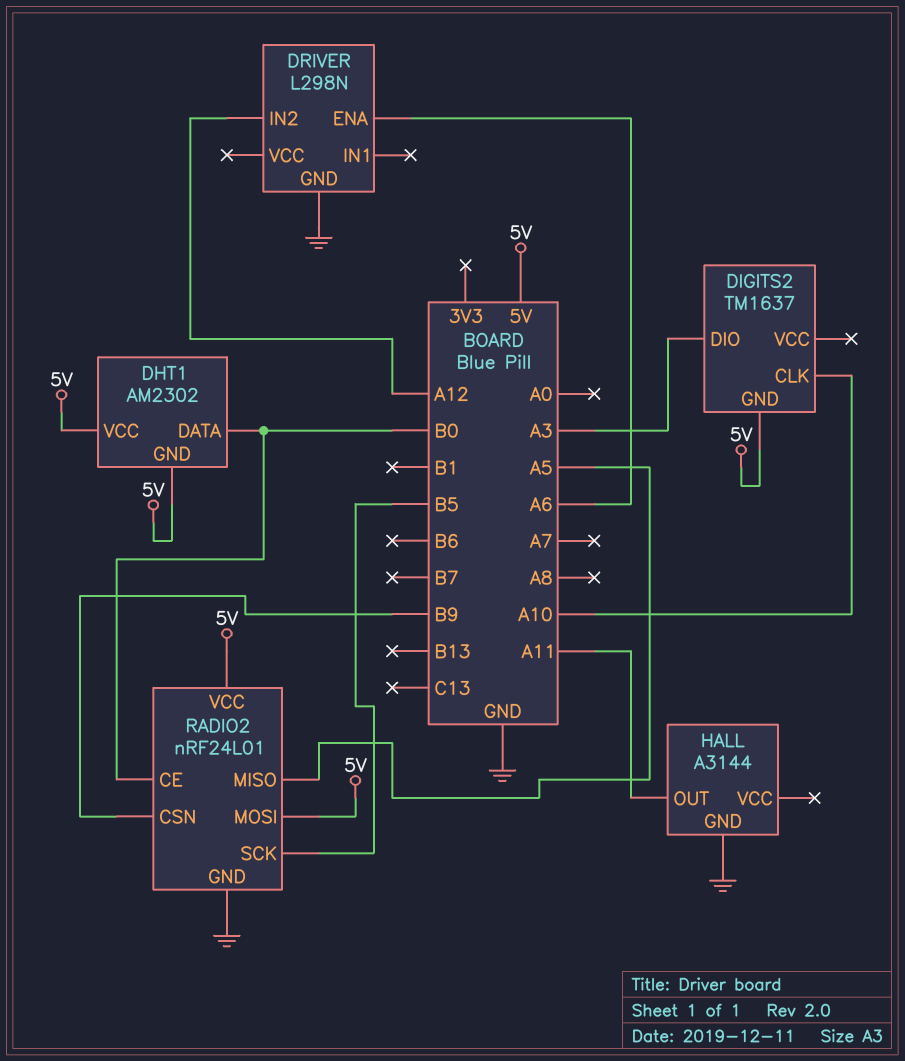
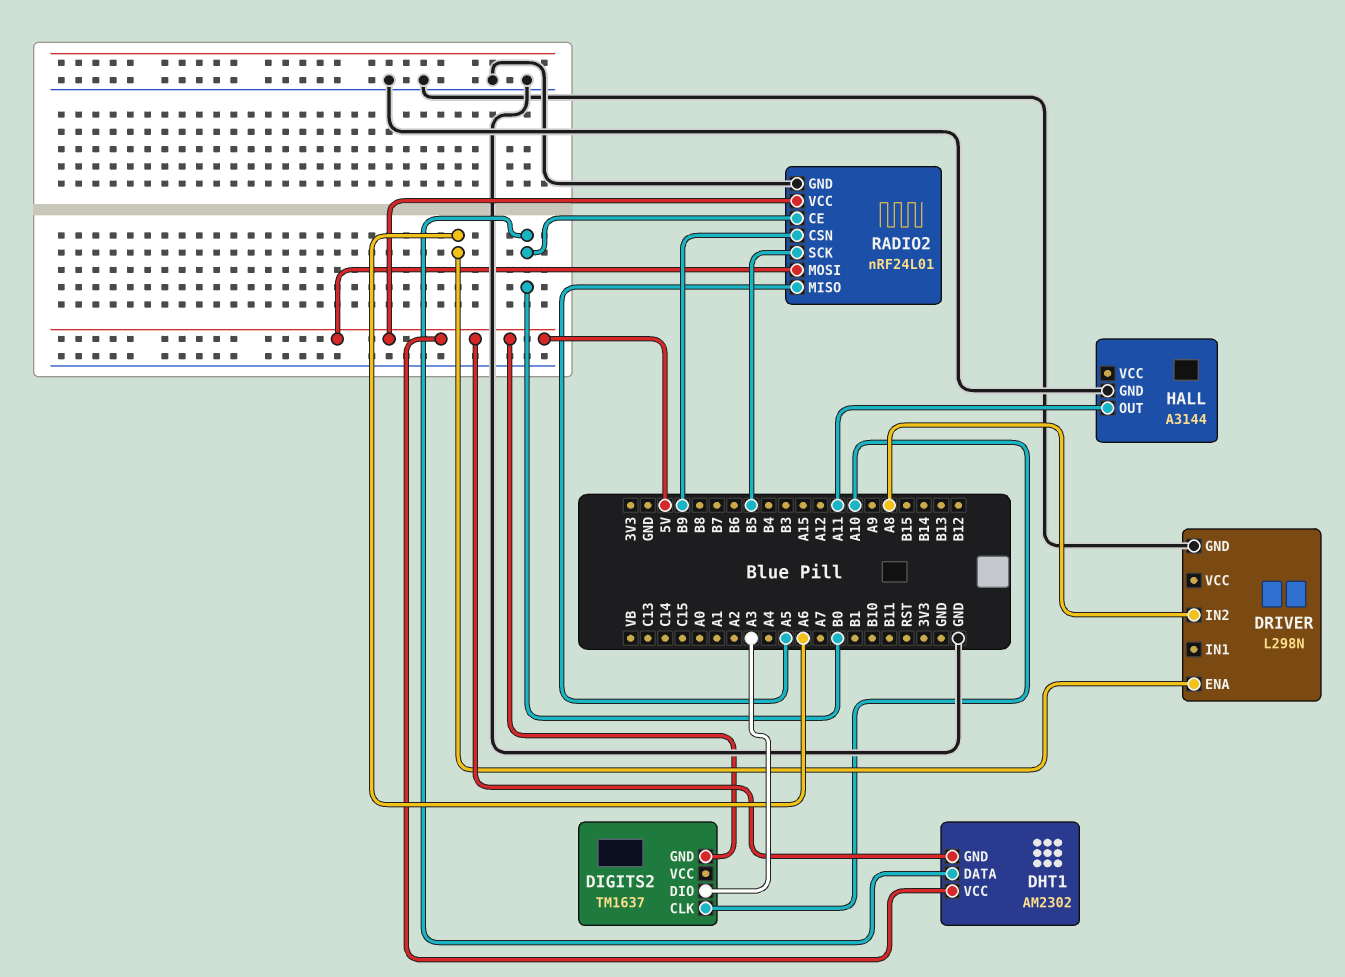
DRIVER pin IN2: A12 -> A8

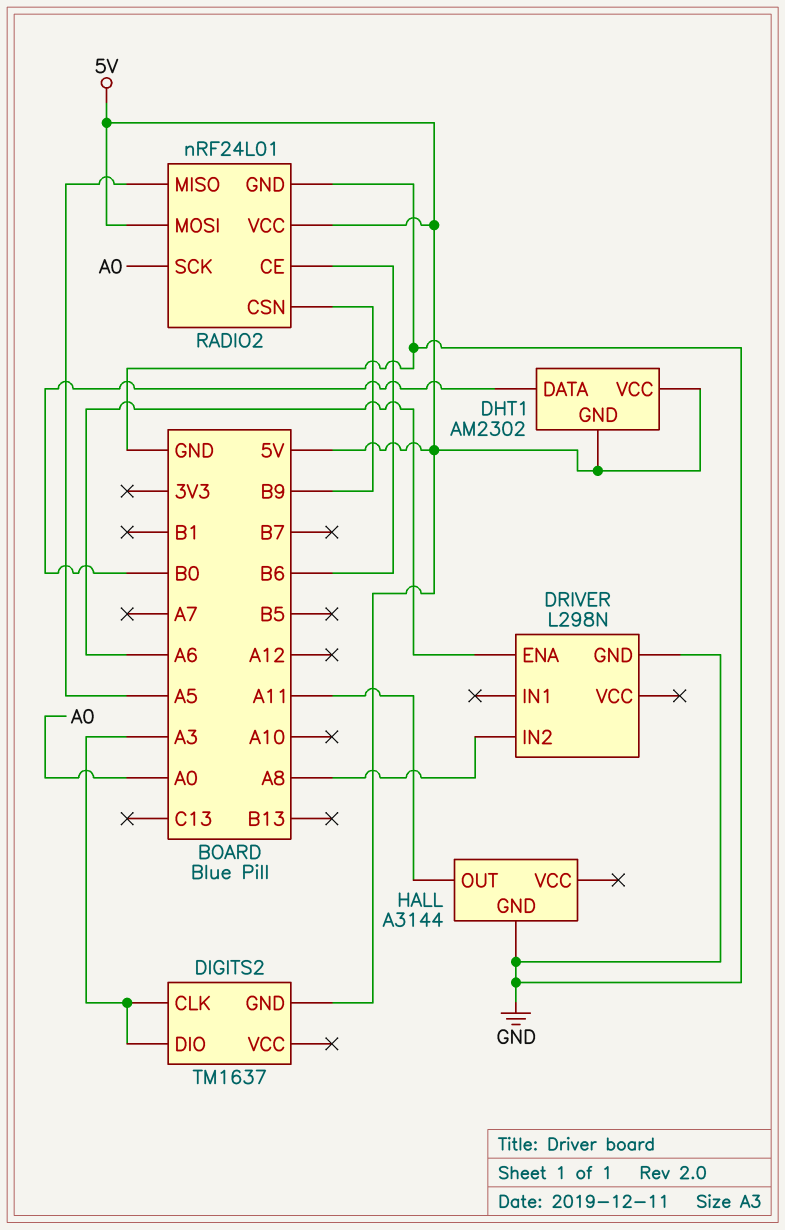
DIGITS2 pin CLK: A10 -> A3
RADIO2 pin CE: B0 -> B6
RADIO2 pin SCK: B5 -> A0

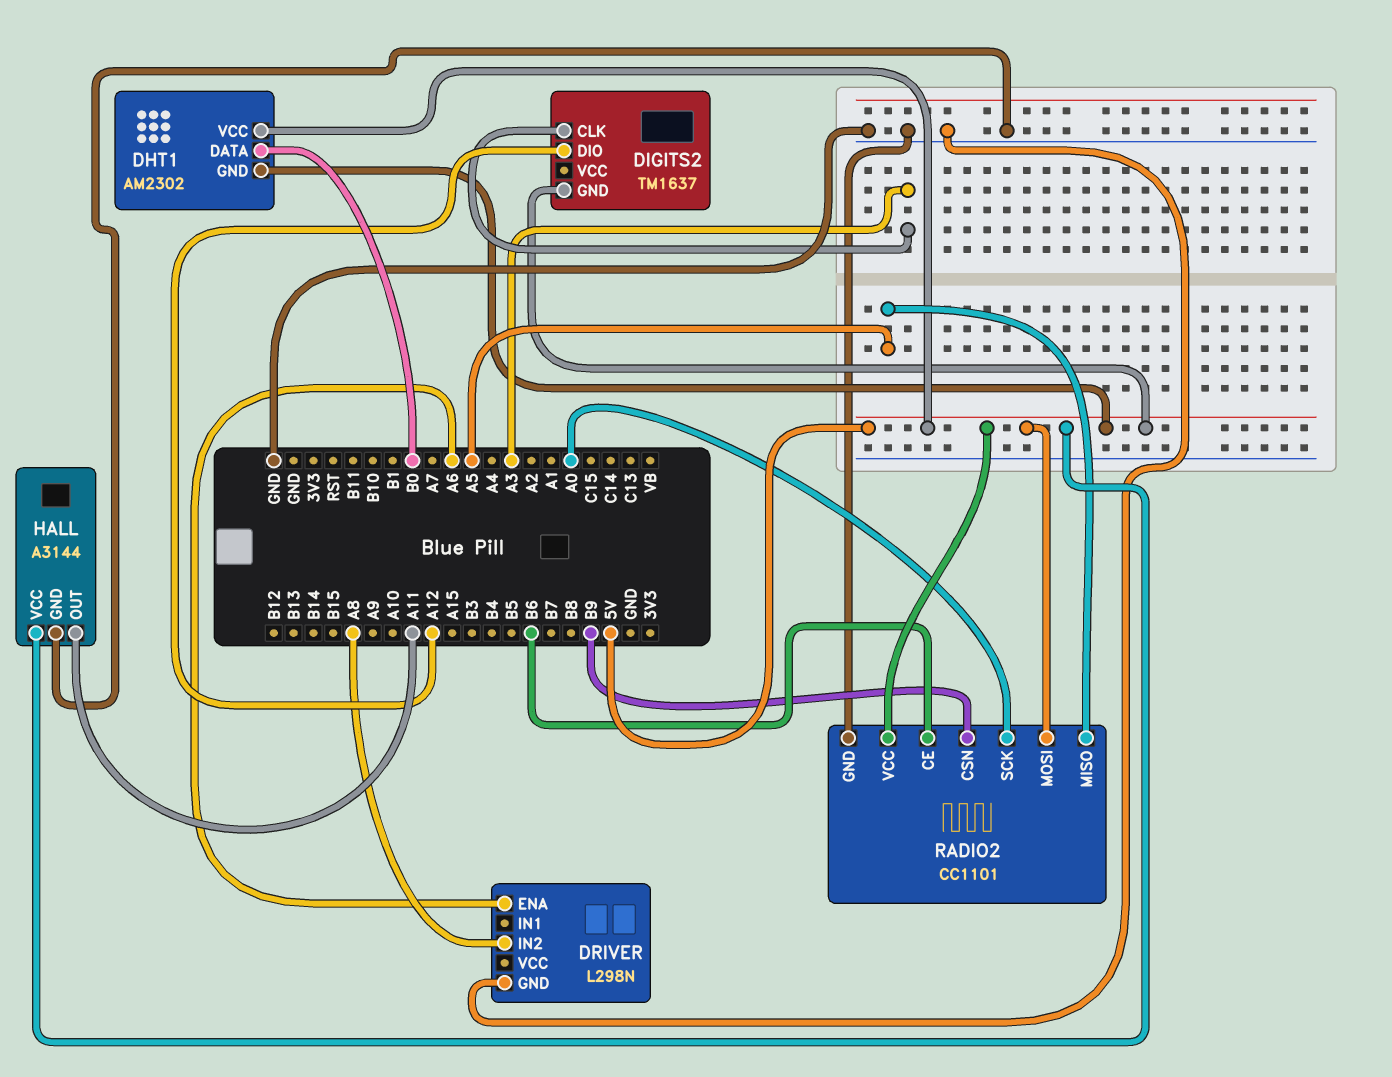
DIGITS2 pin DIO: A3 -> A12
HALL pin VCC: none -> 5V
RADIO2: nRF24L01 -> CC1101

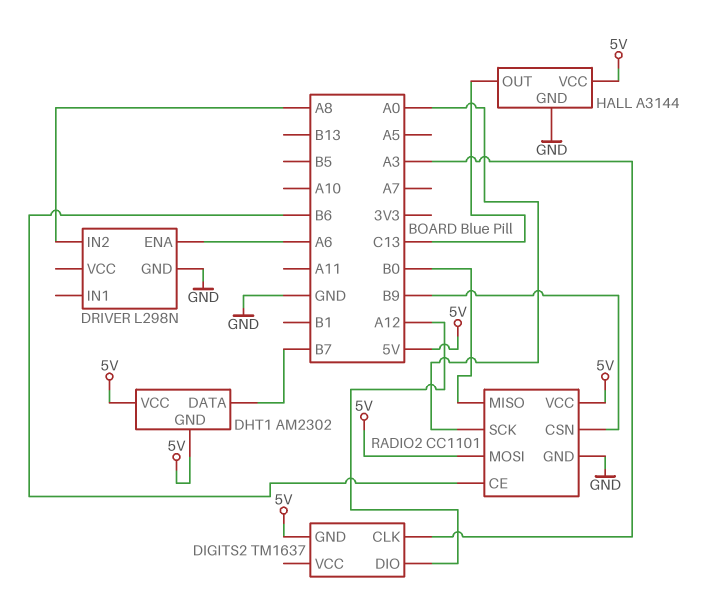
DHT1 pin DATA: B0 -> B7
HALL pin OUT: A11 -> C13
RADIO2 pin MISO: A5 -> B0

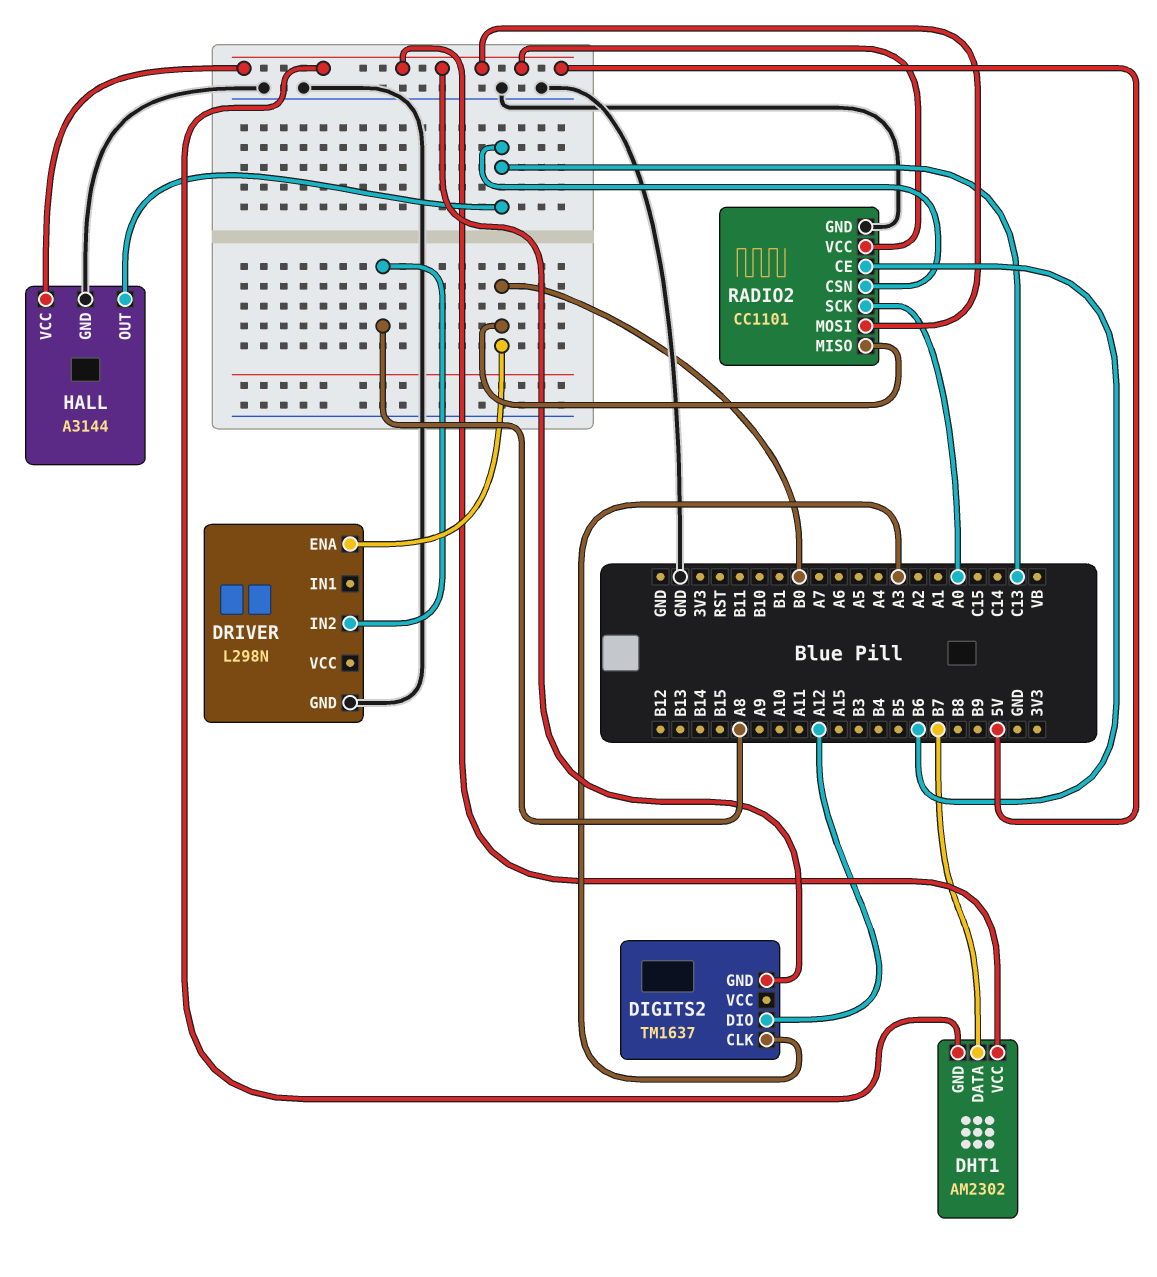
DRIVER pin ENA: A6 -> B0
RADIO2 pin CSN: B9 -> C13

